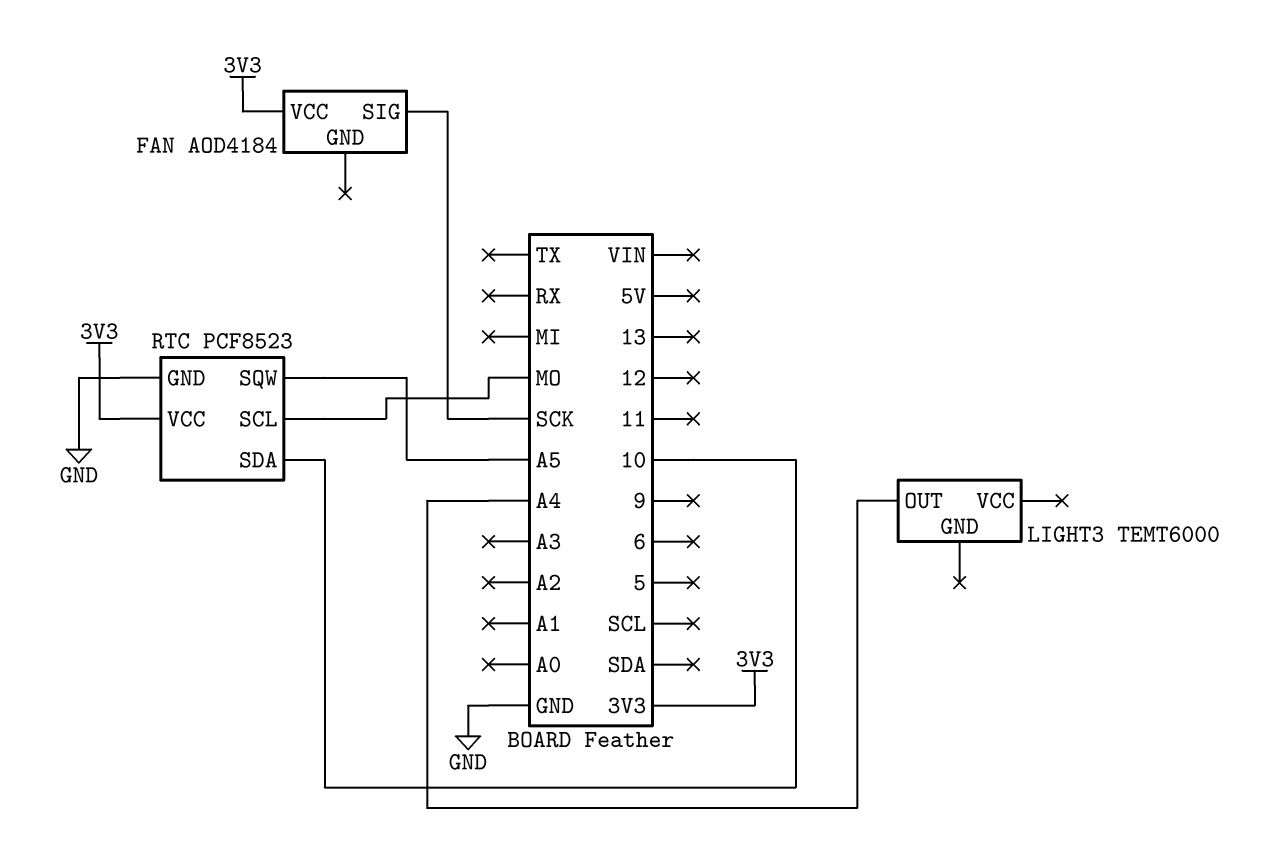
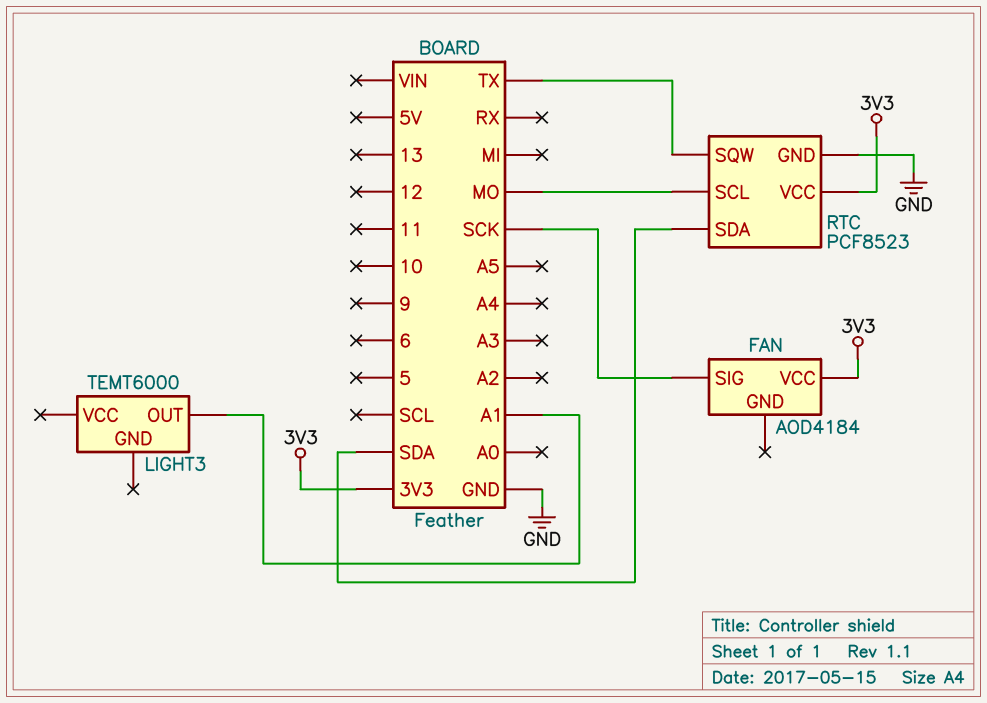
LIGHT3 pin OUT: A4 -> A1
RTC pin SDA: 10 -> SDA
RTC pin SQW: A5 -> TX

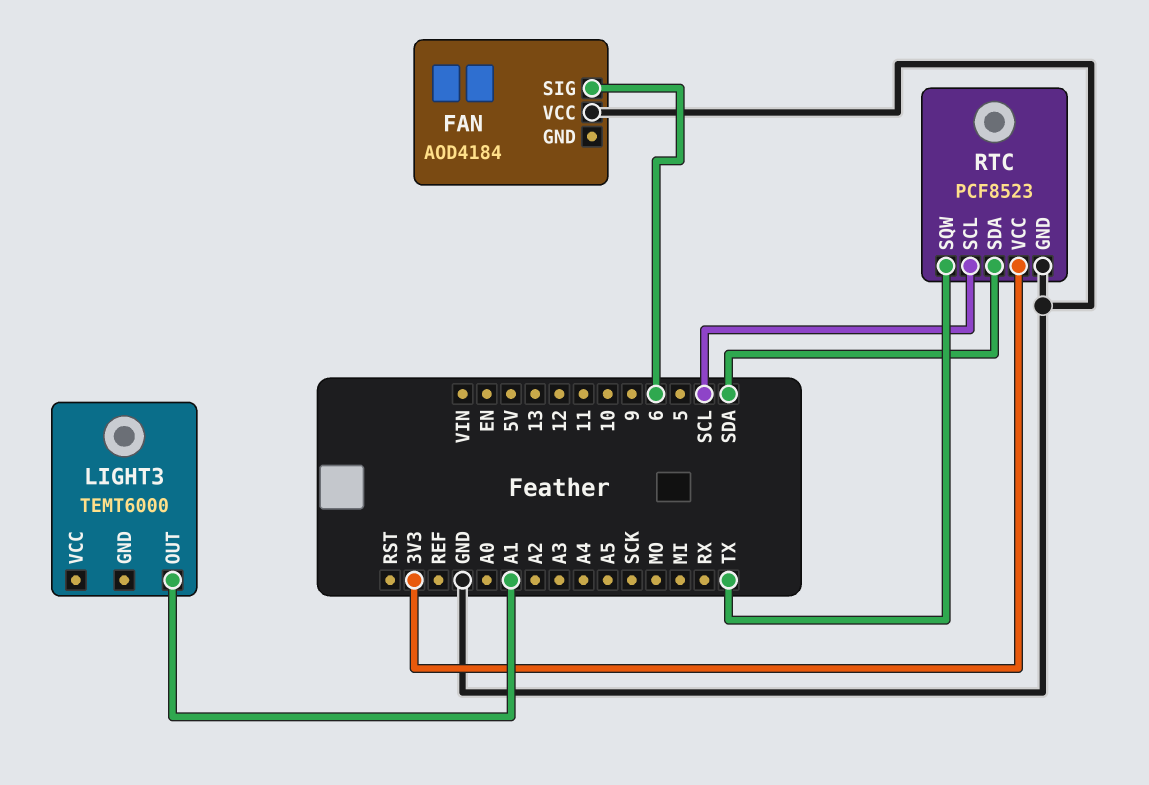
FAN pin SIG: SCK -> 6
FAN pin VCC: 3V3 -> GND
RTC pin SCL: MO -> SCL

